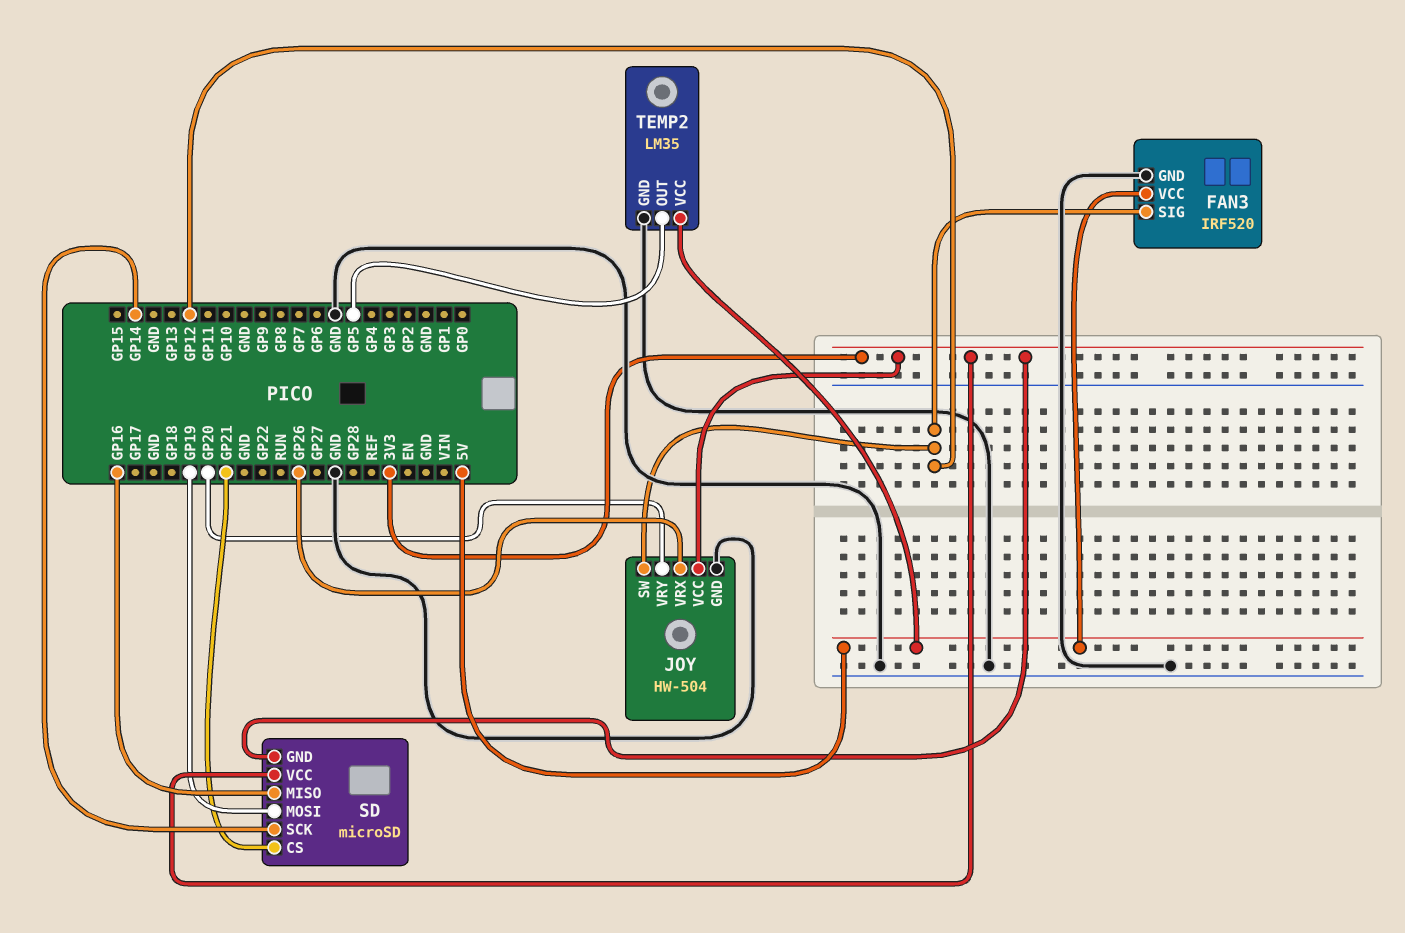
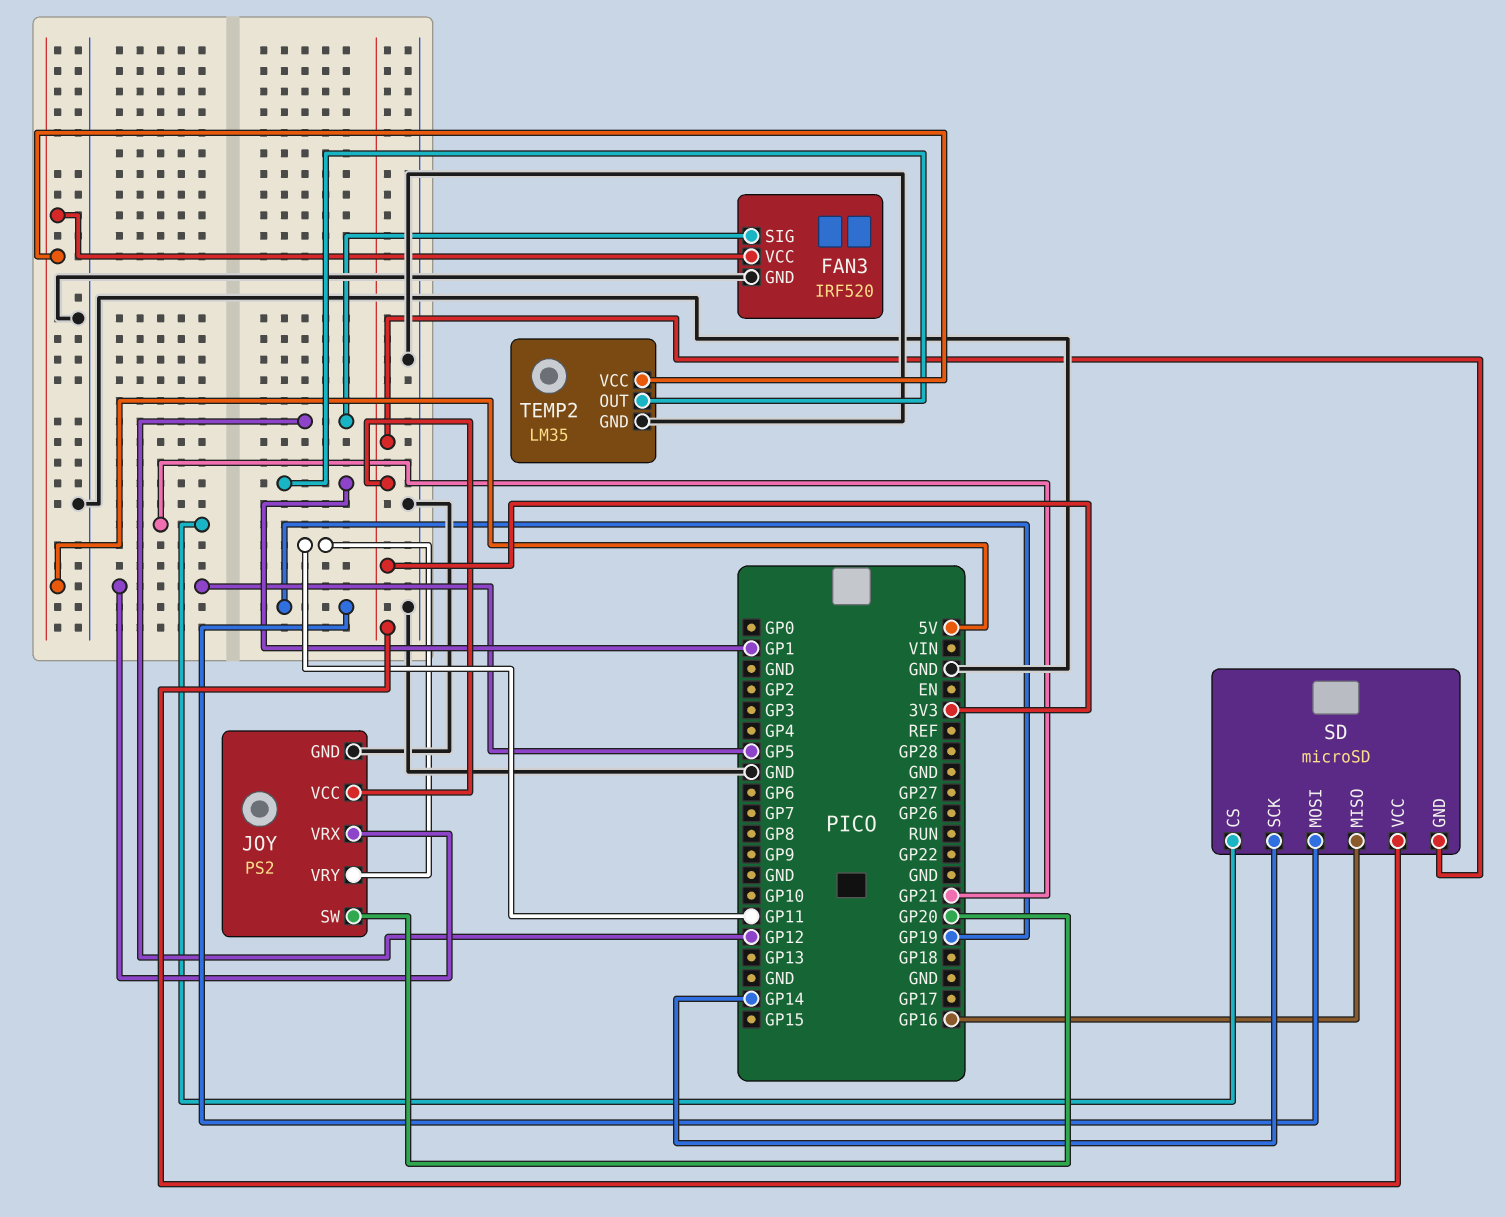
JOY: HW-504 -> PS2
JOY pin SW: GP12 -> GP20
JOY pin VRX: GP26 -> GP5
JOY pin VRY: GP20 -> GP11
TEMP2 pin OUT: GP5 -> GP1

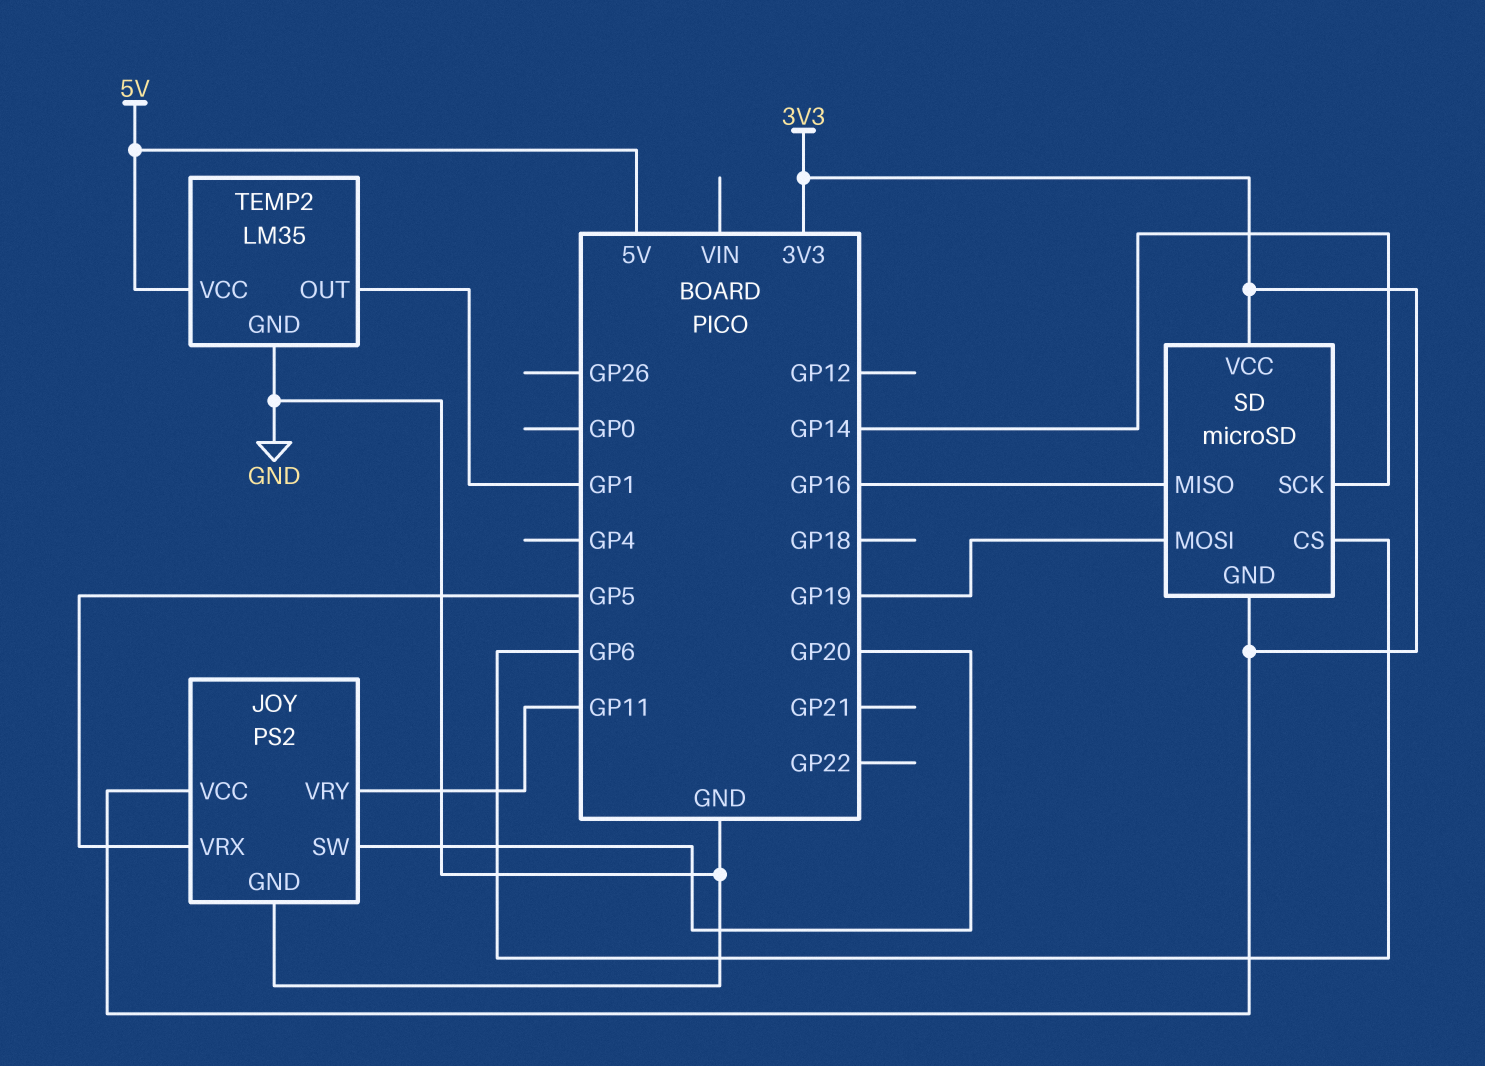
FAN3: IRF520 -> none
FAN3 pin GND: GND -> none
FAN3 pin SIG: GP12 -> none
FAN3 pin VCC: 5V -> none
SD pin CS: GP21 -> GP6

